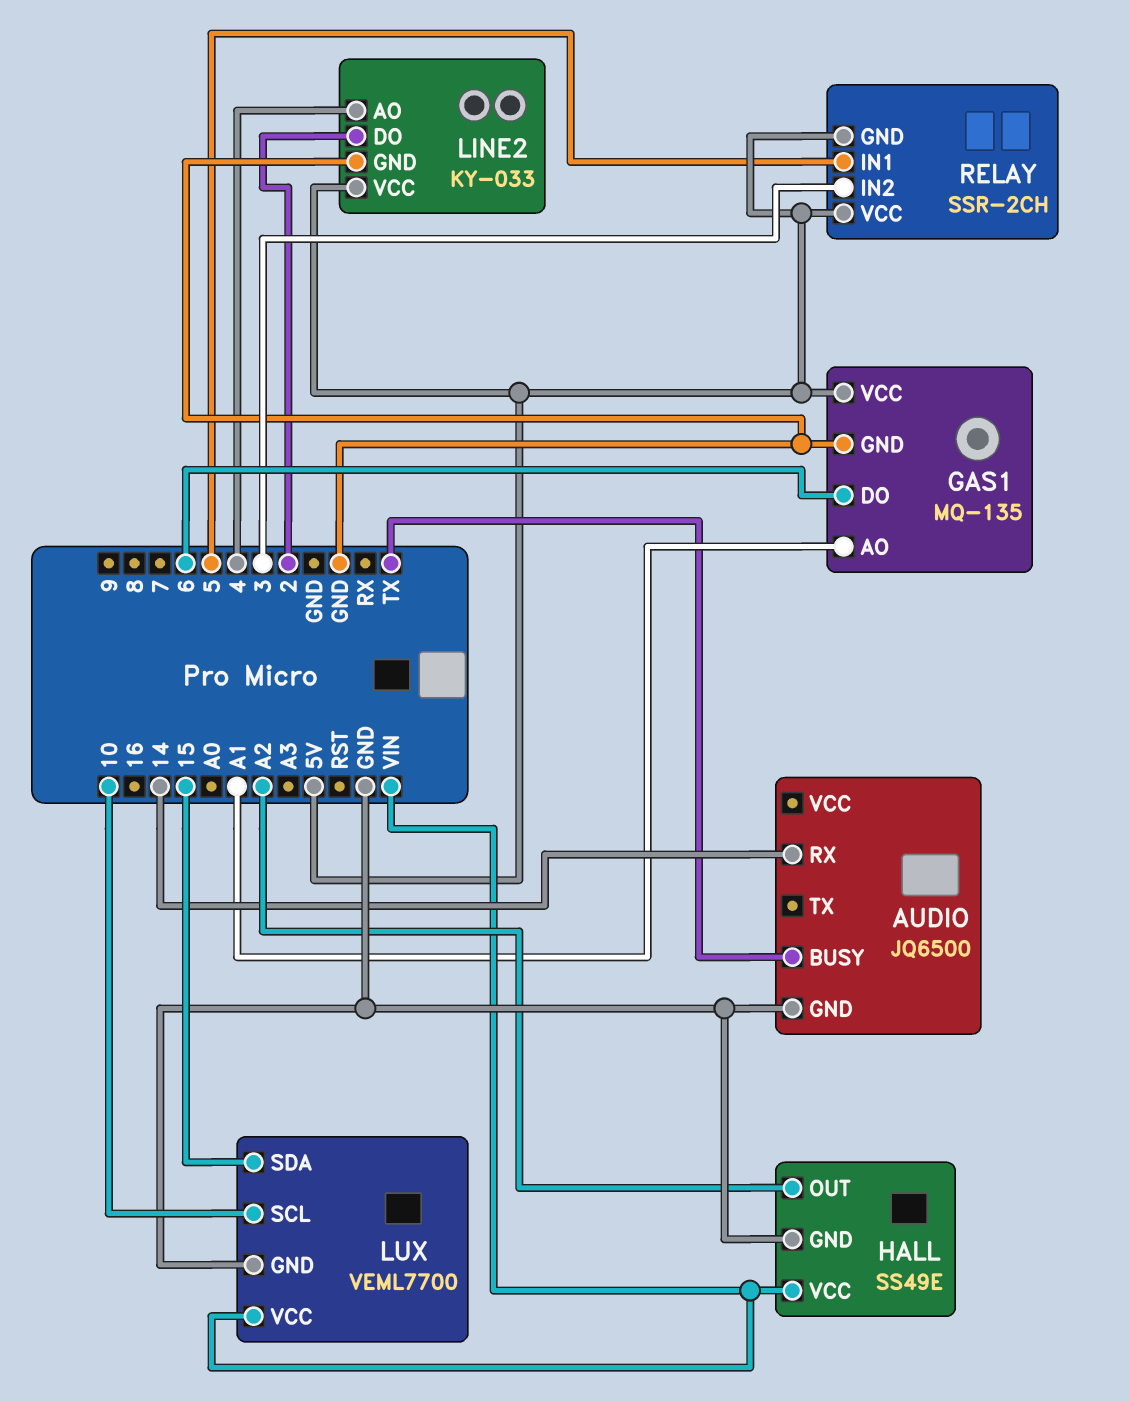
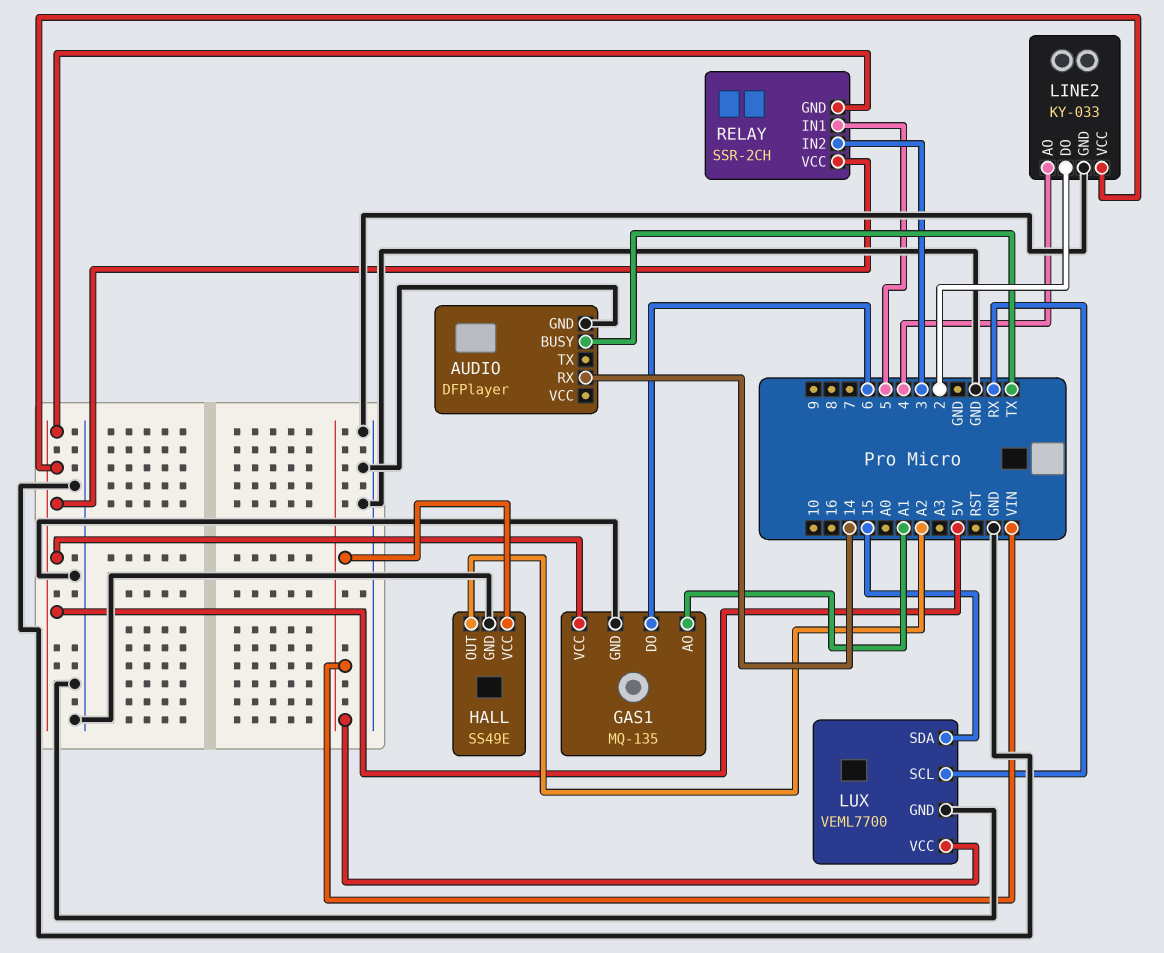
AUDIO: JQ6500 -> DFPlayer
LUX pin SCL: 10 -> RX

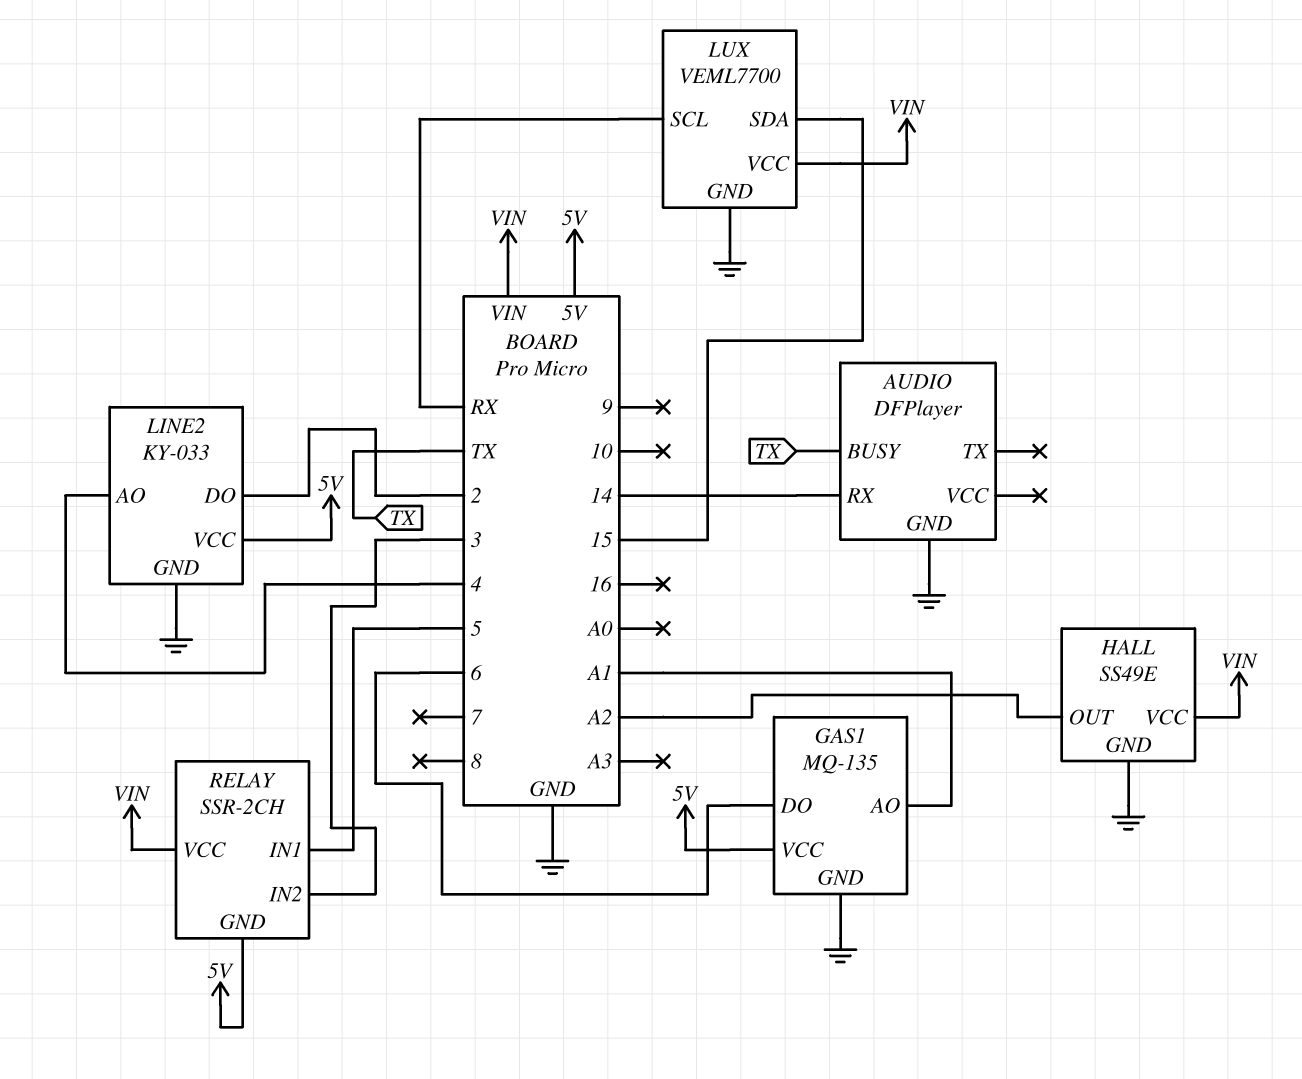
RELAY pin VCC: 5V -> VIN

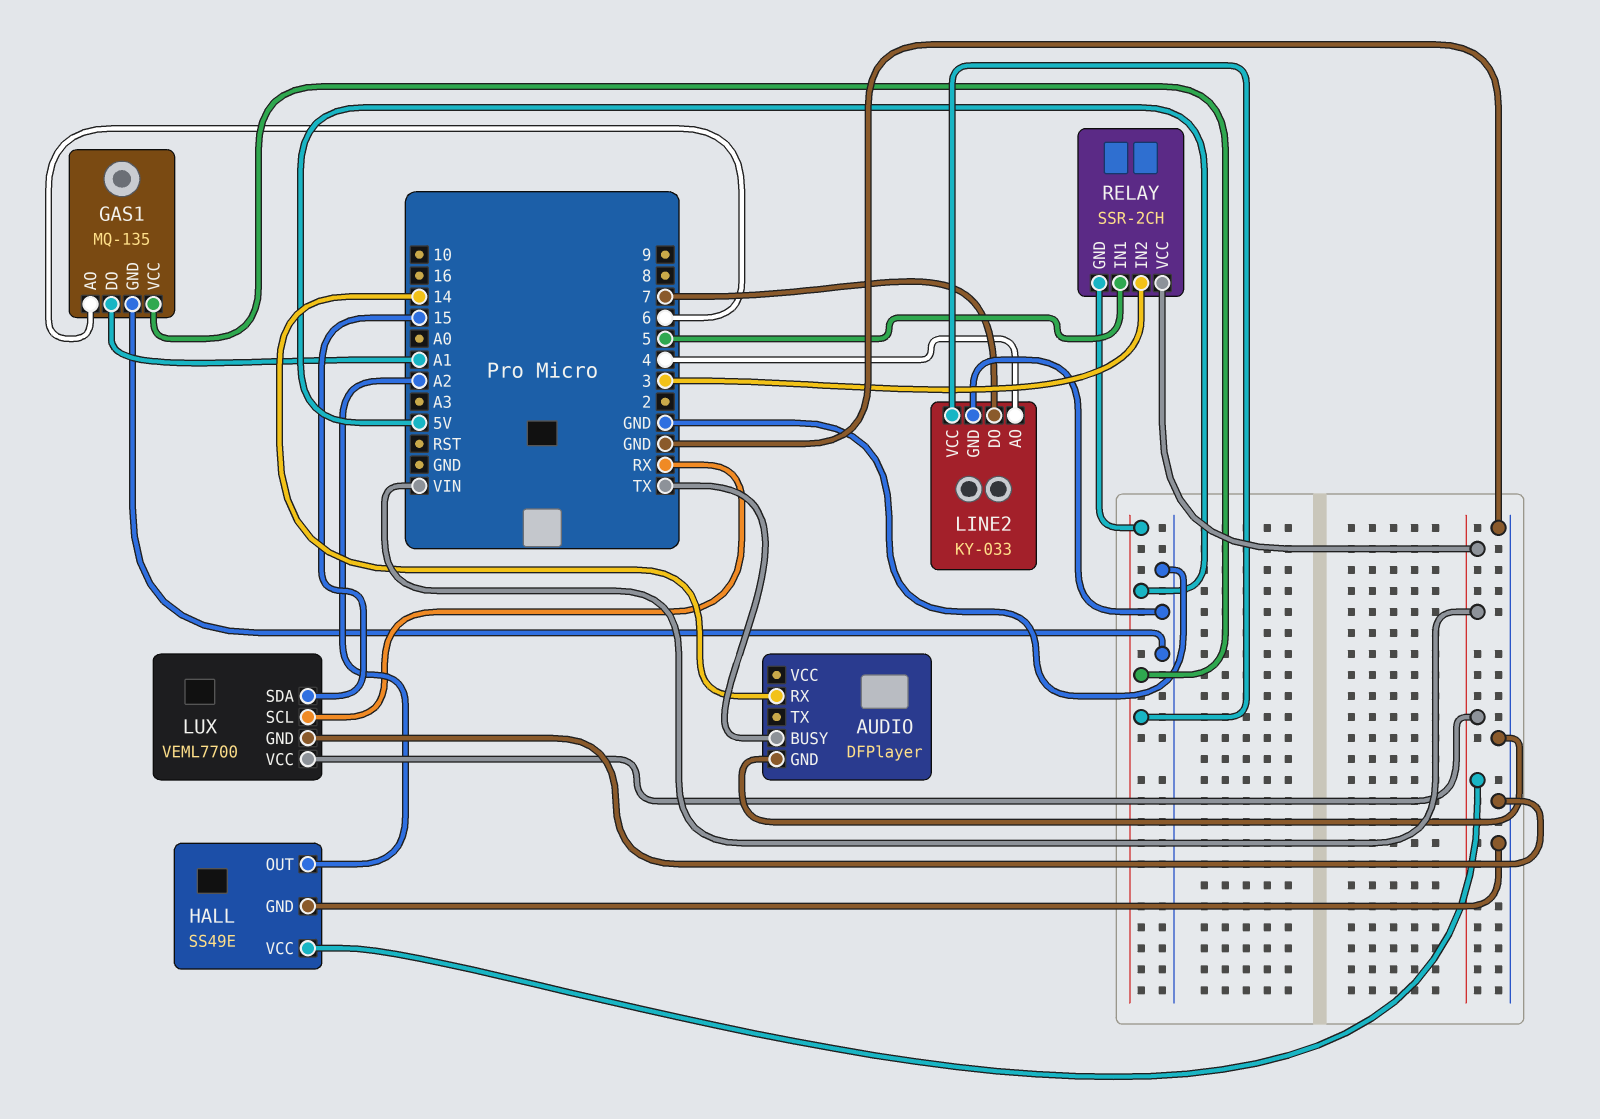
GAS1 pin AO: A1 -> 6
GAS1 pin DO: 6 -> A1
LINE2 pin DO: 2 -> 7

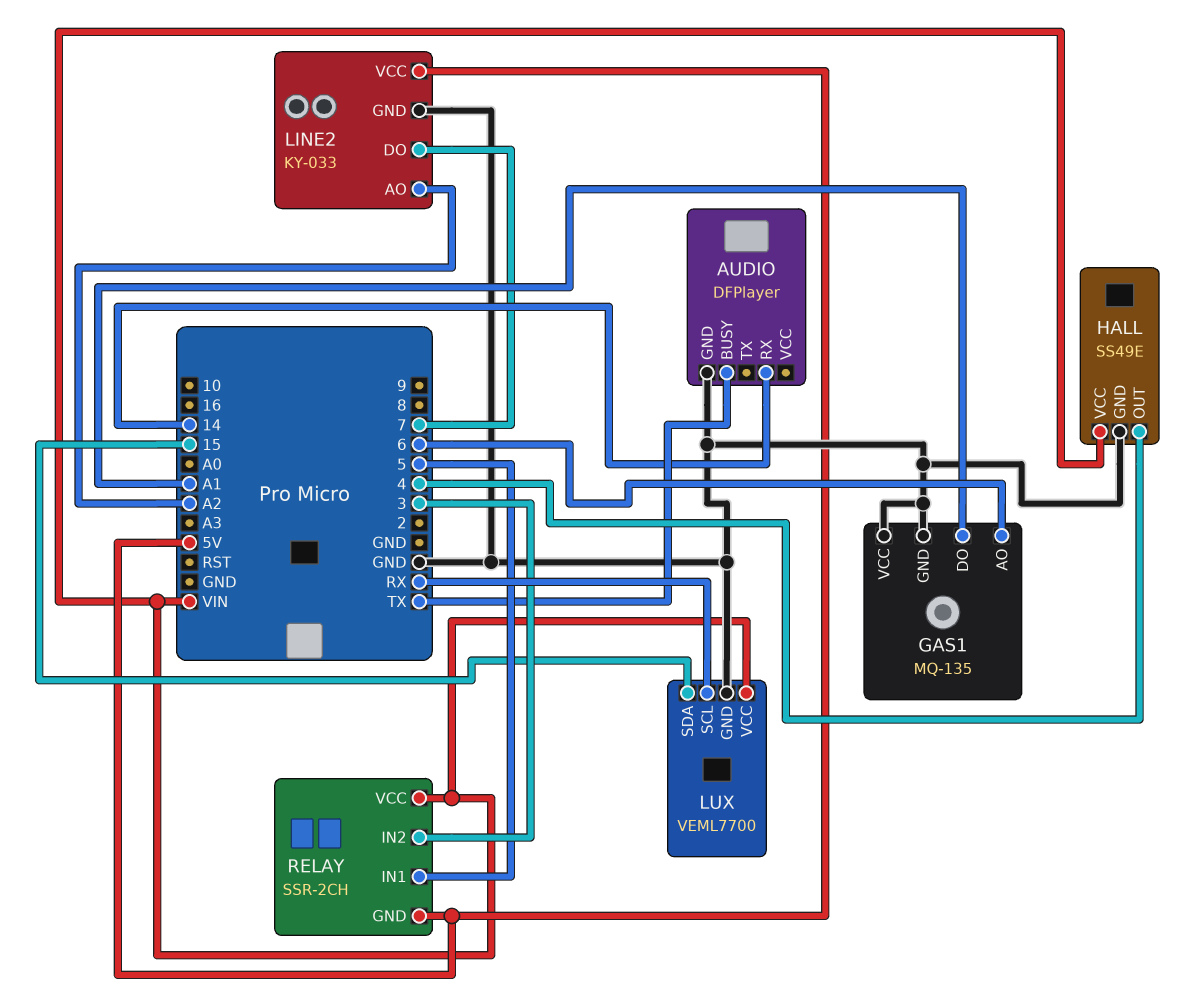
GAS1 pin VCC: 5V -> GND
HALL pin OUT: A2 -> 4
LINE2 pin AO: 4 -> A2

